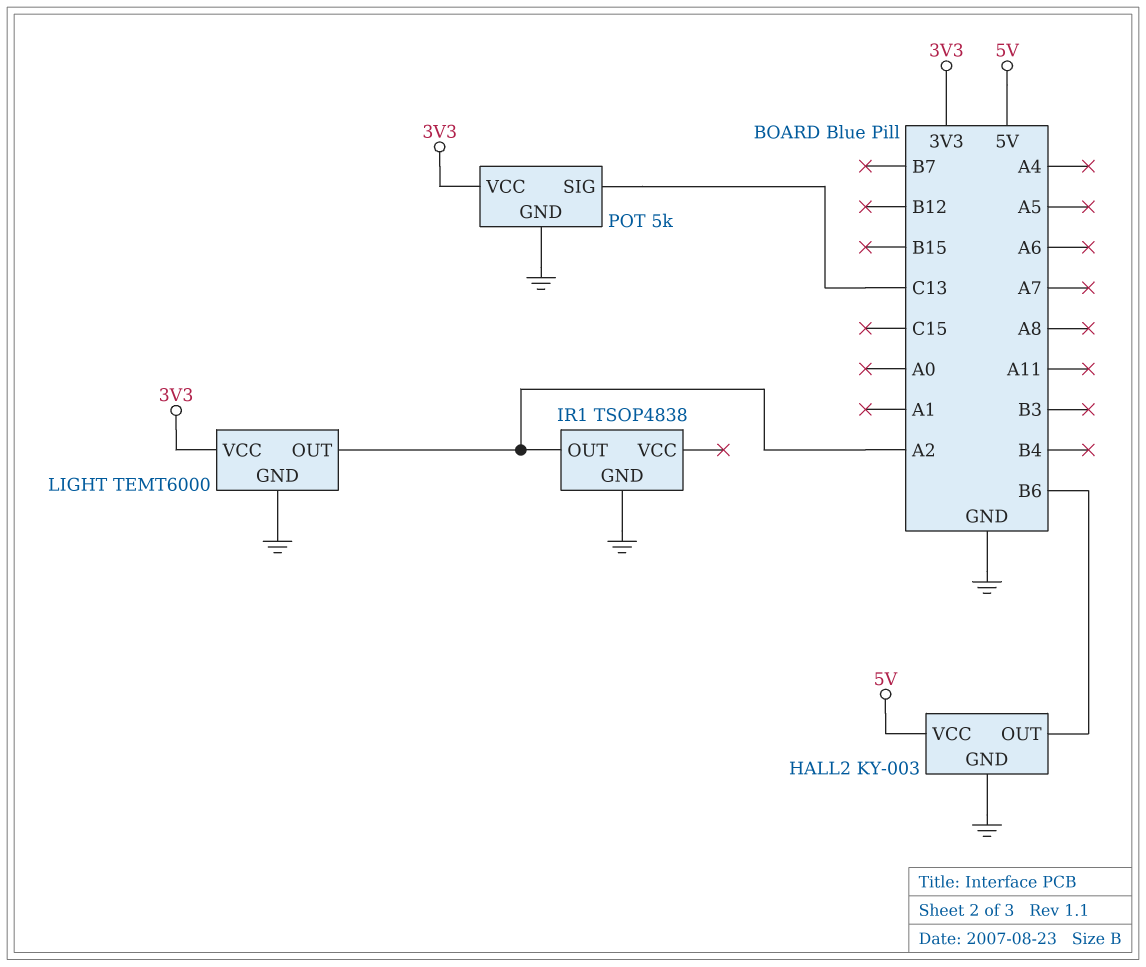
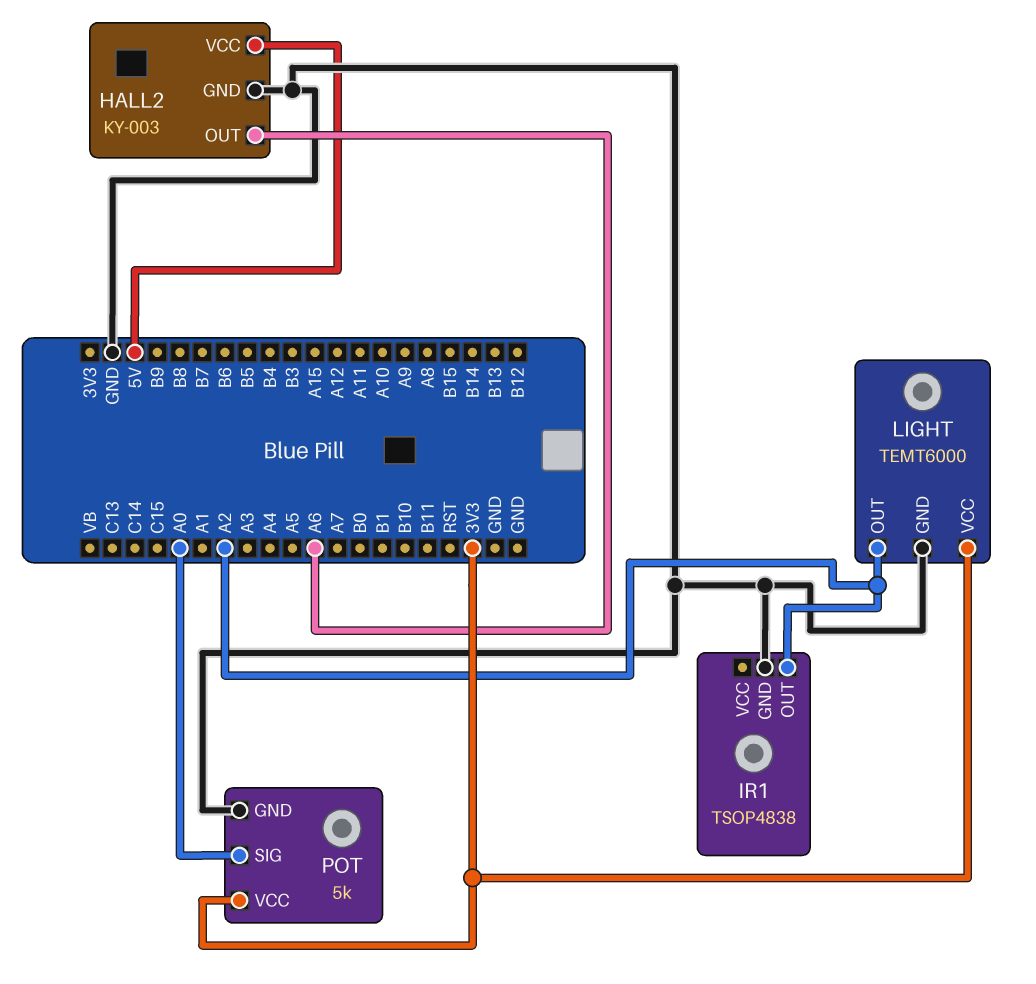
HALL2 pin OUT: B6 -> A6
POT pin SIG: C13 -> A0

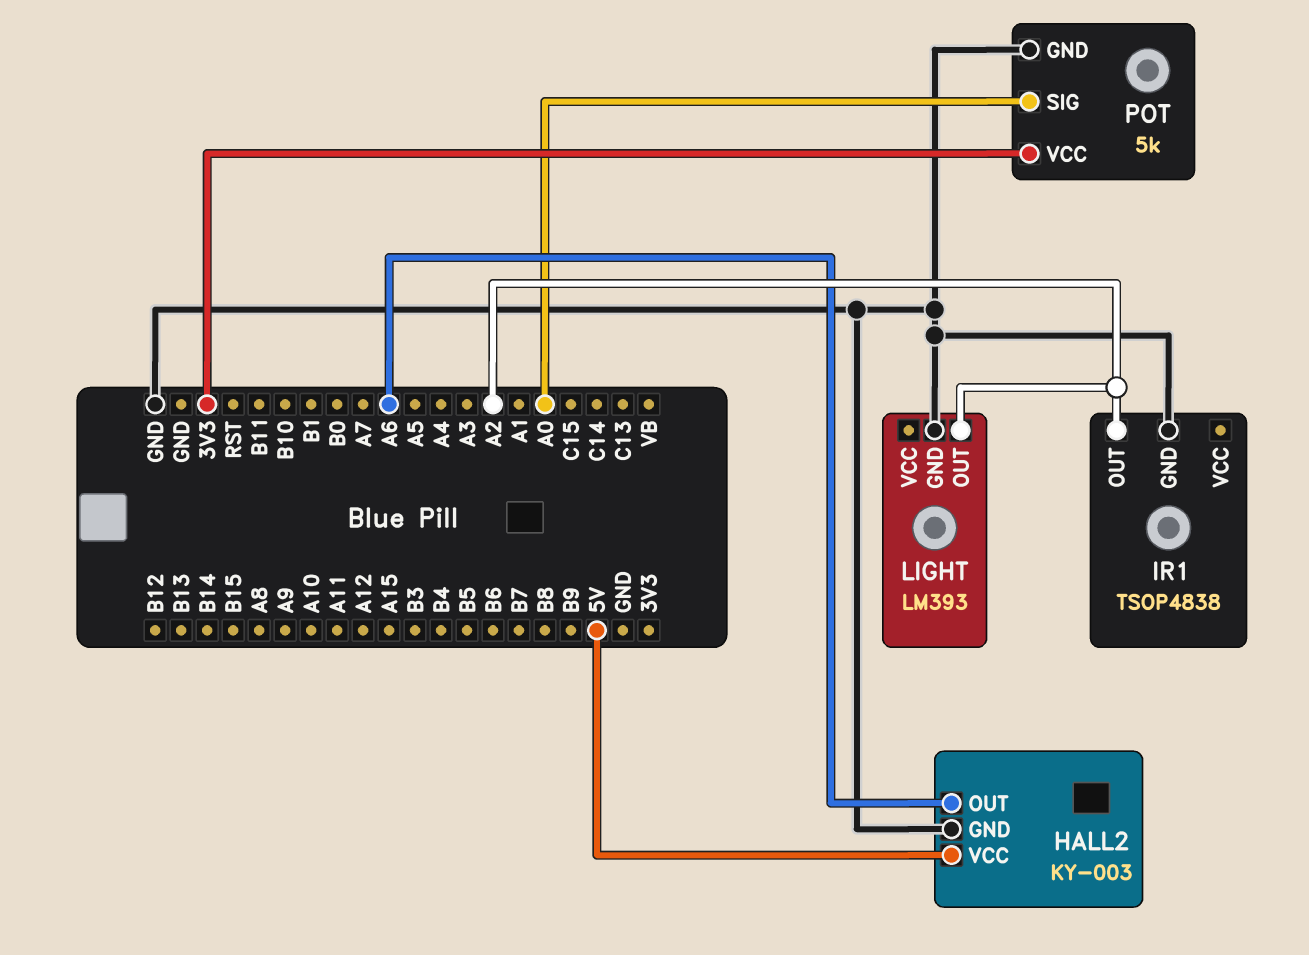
LIGHT: TEMT6000 -> LM393
LIGHT pin VCC: 3V3 -> none

